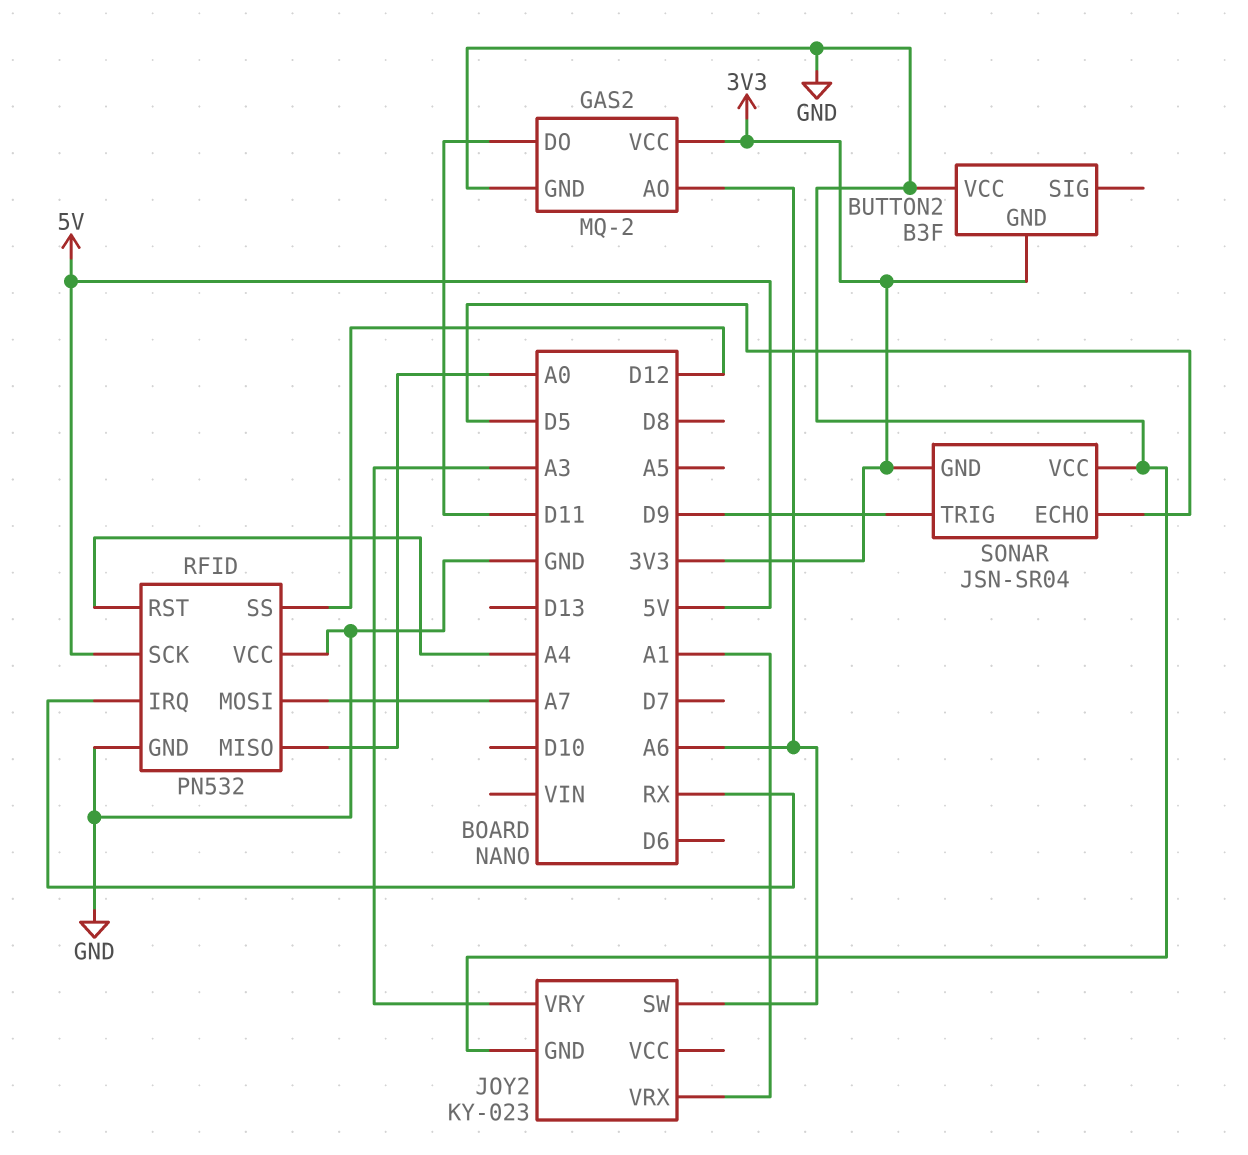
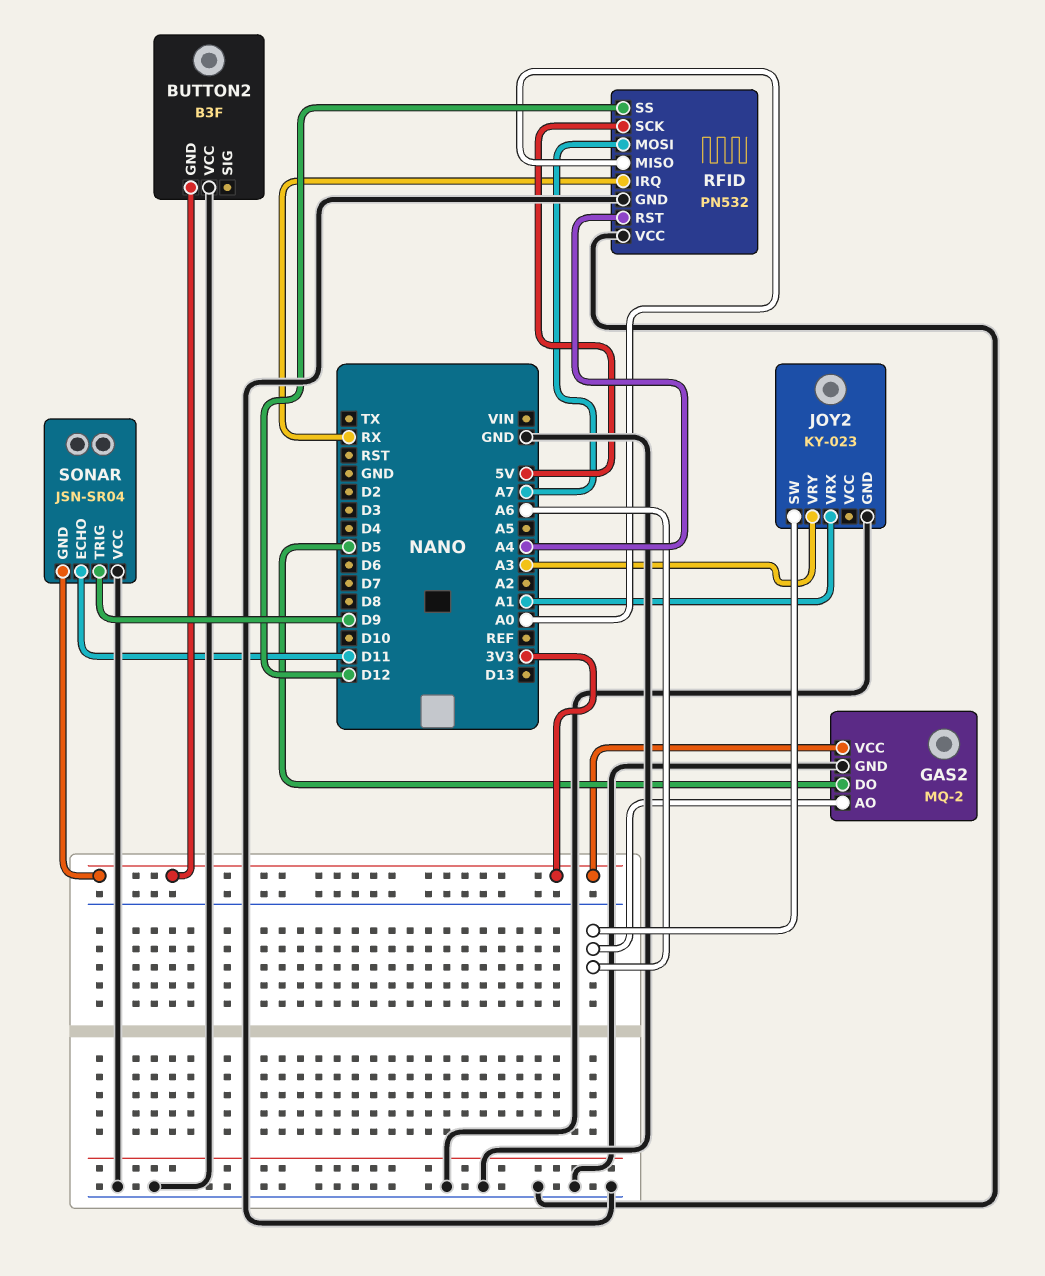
GAS2 pin DO: D11 -> D5
SONAR pin ECHO: D5 -> D11

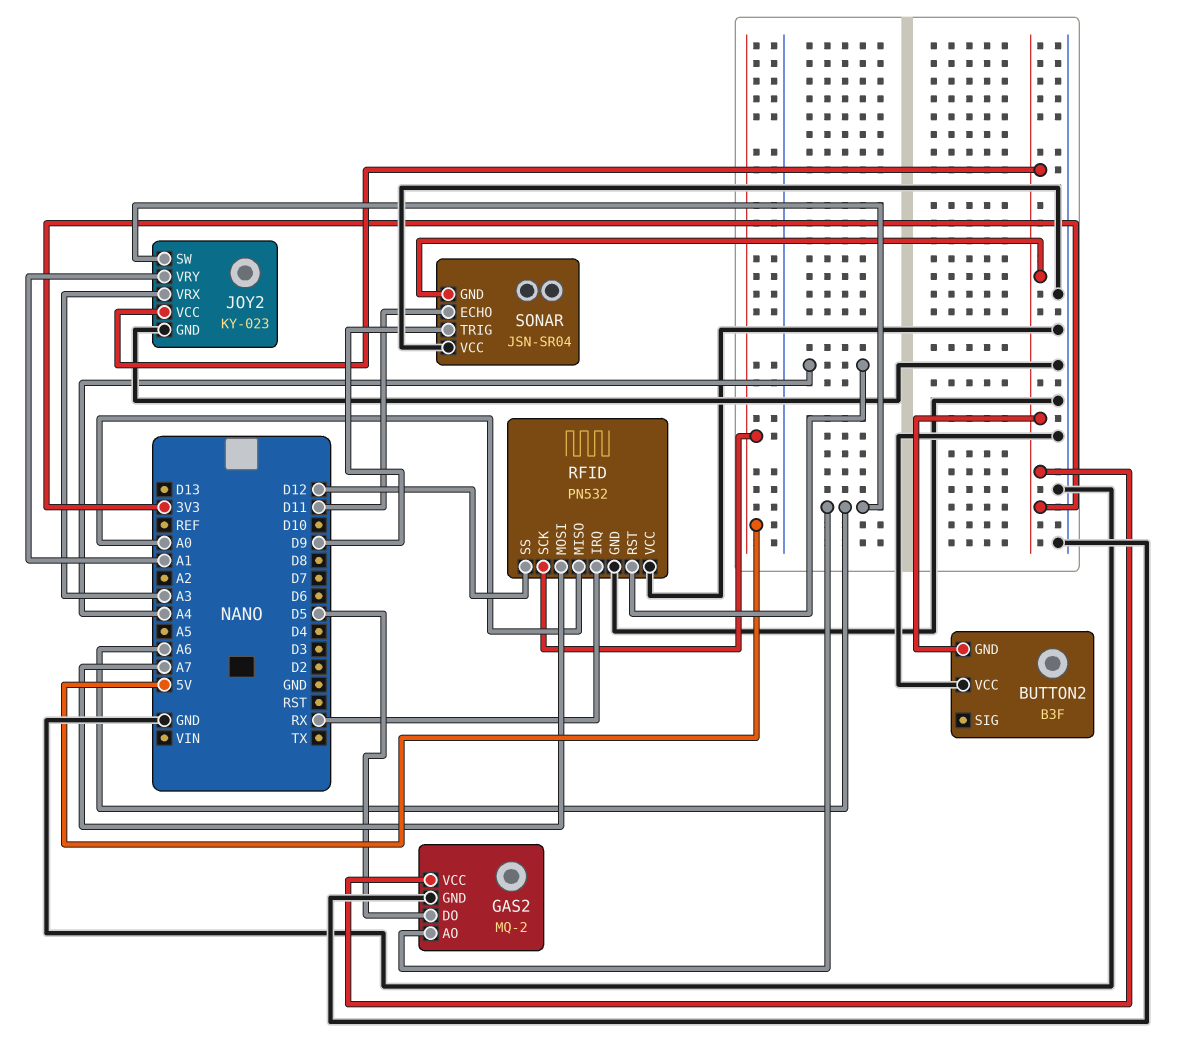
JOY2 pin VCC: none -> 3V3
JOY2 pin VRX: A1 -> A3
JOY2 pin VRY: A3 -> A1

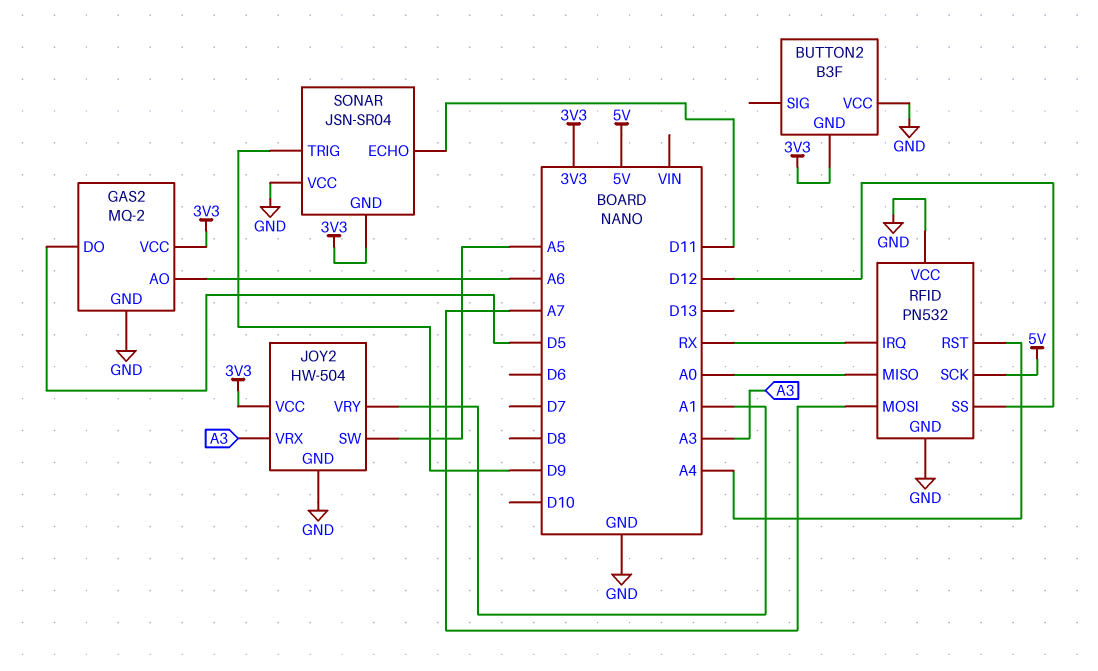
JOY2: KY-023 -> HW-504
JOY2 pin SW: A6 -> A5

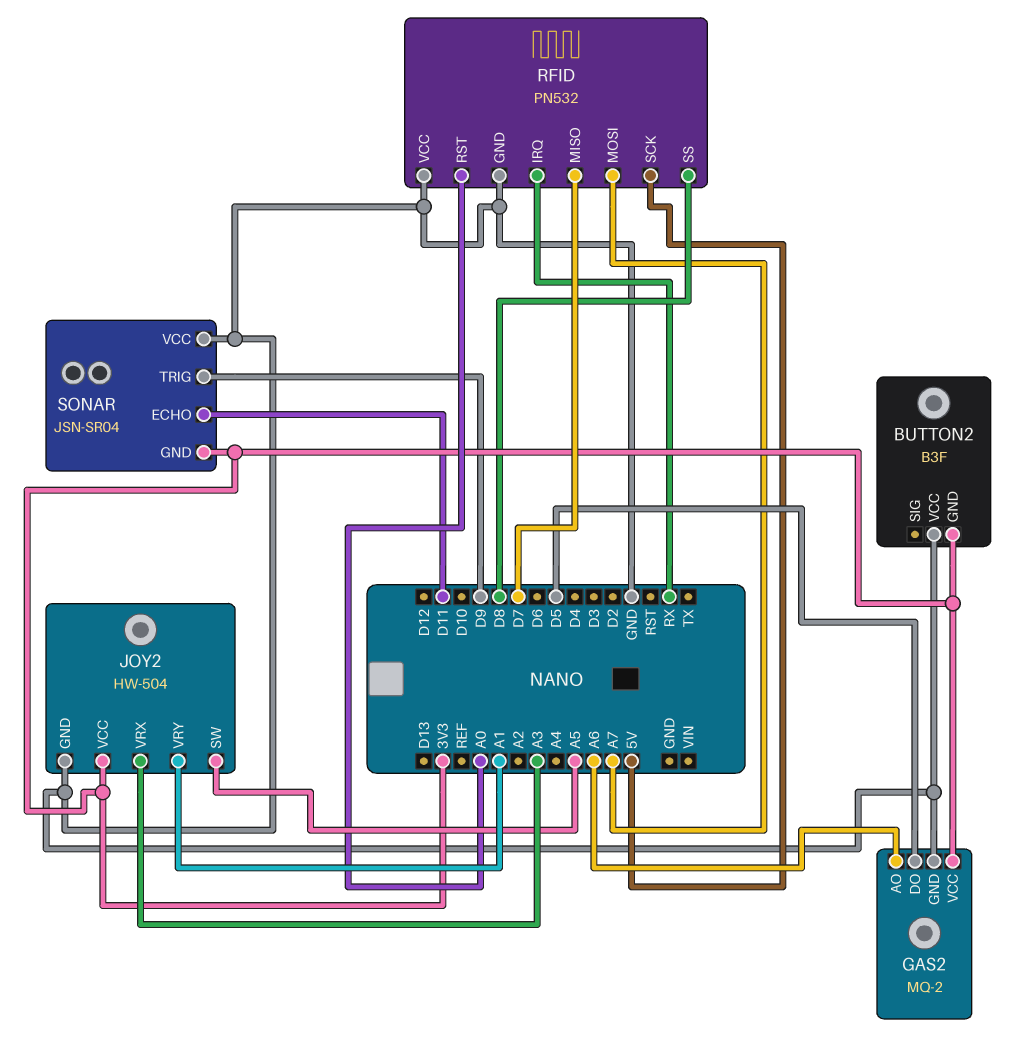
RFID pin MISO: A0 -> D7
RFID pin RST: A4 -> A0
RFID pin SS: D12 -> D8

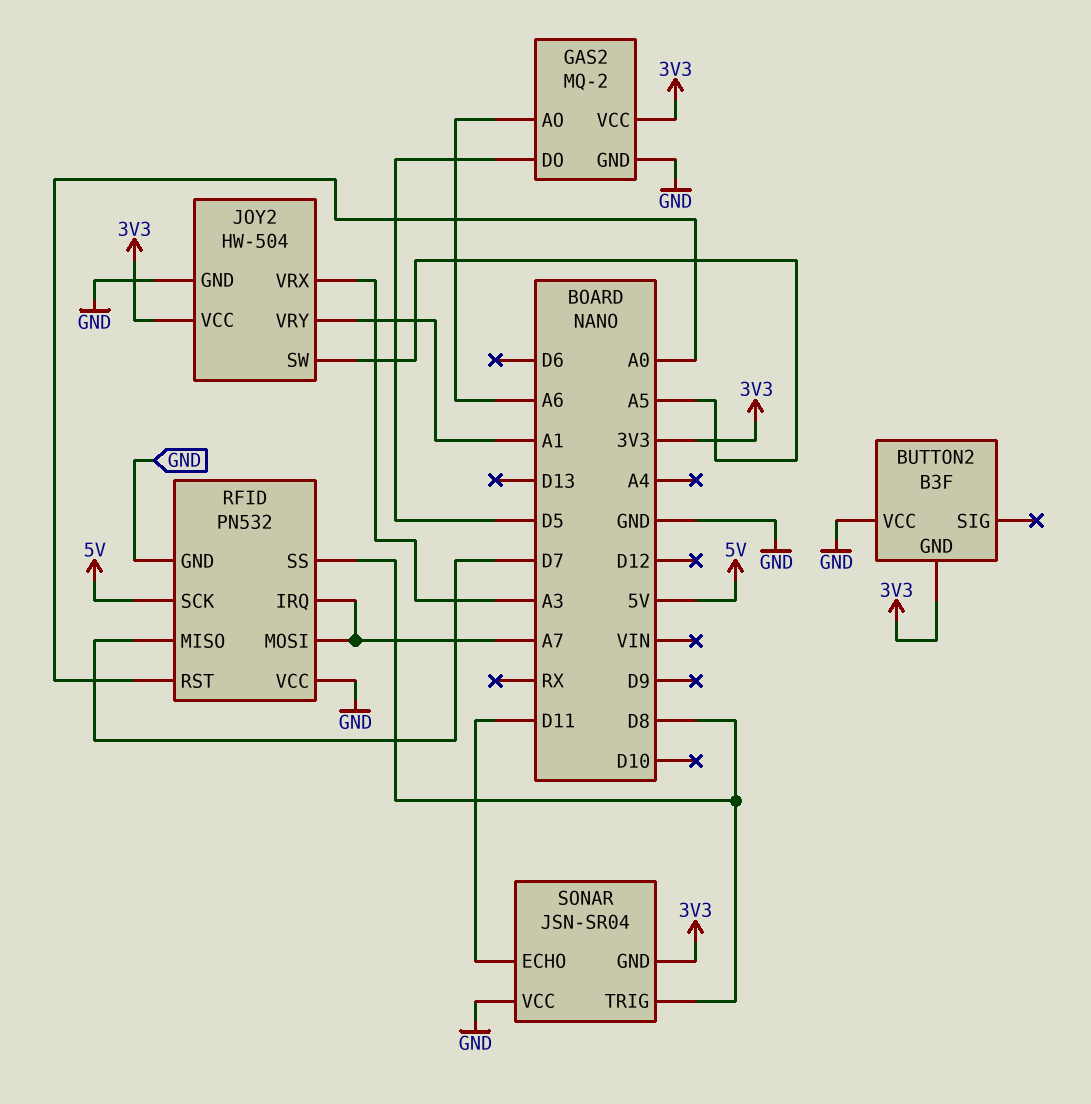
RFID pin IRQ: RX -> A7
SONAR pin TRIG: D9 -> D8

